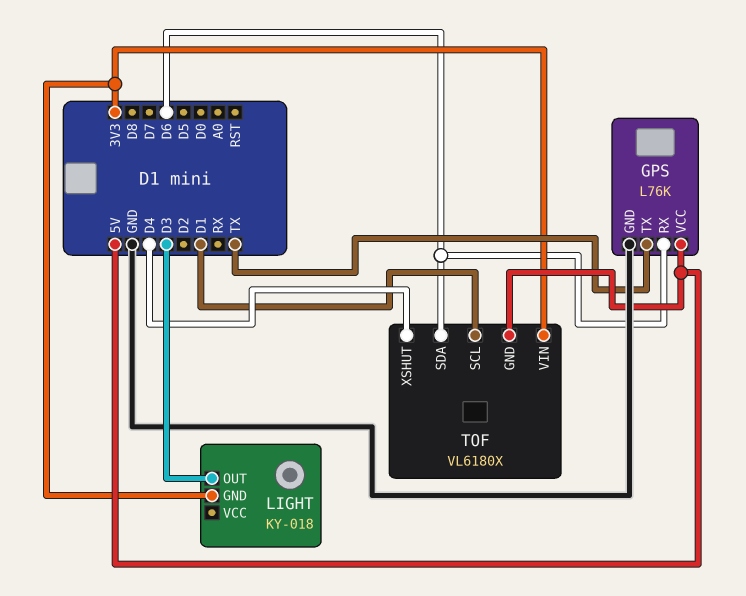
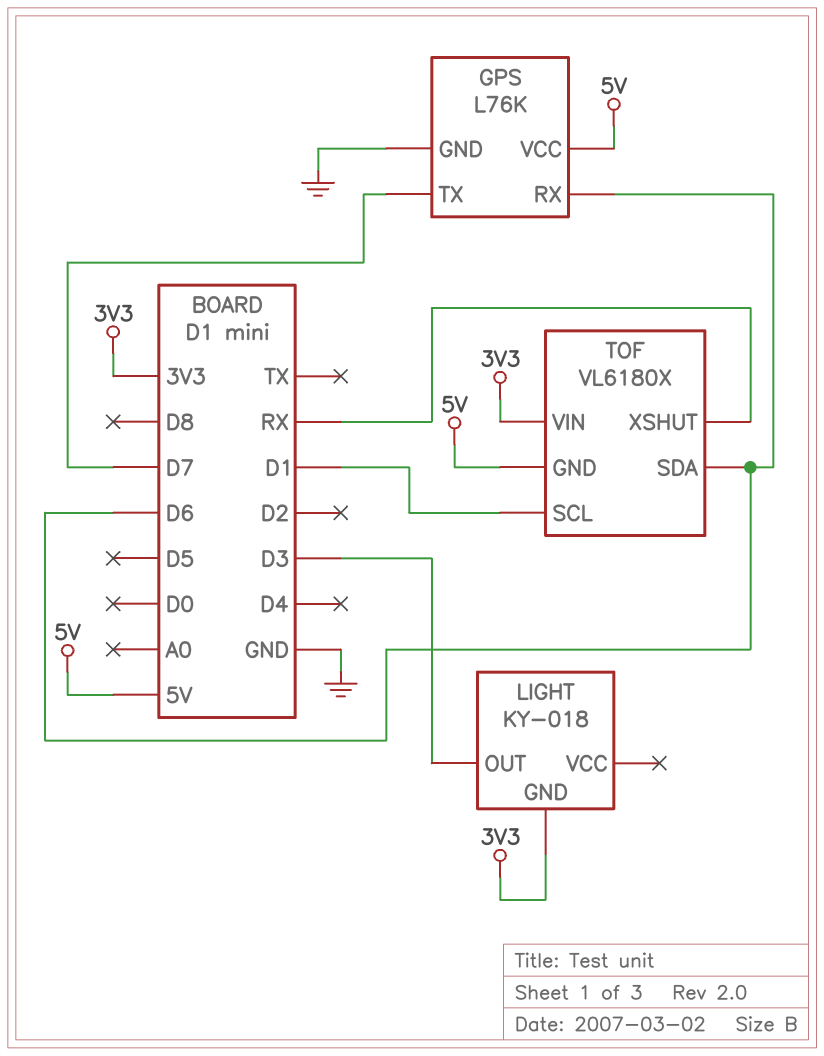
GPS pin TX: TX -> D7
TOF pin XSHUT: D4 -> RX

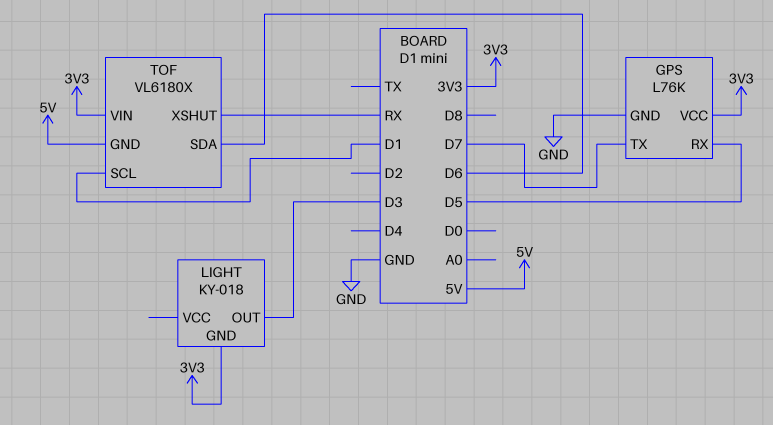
GPS pin RX: D6 -> D5
GPS pin VCC: 5V -> 3V3

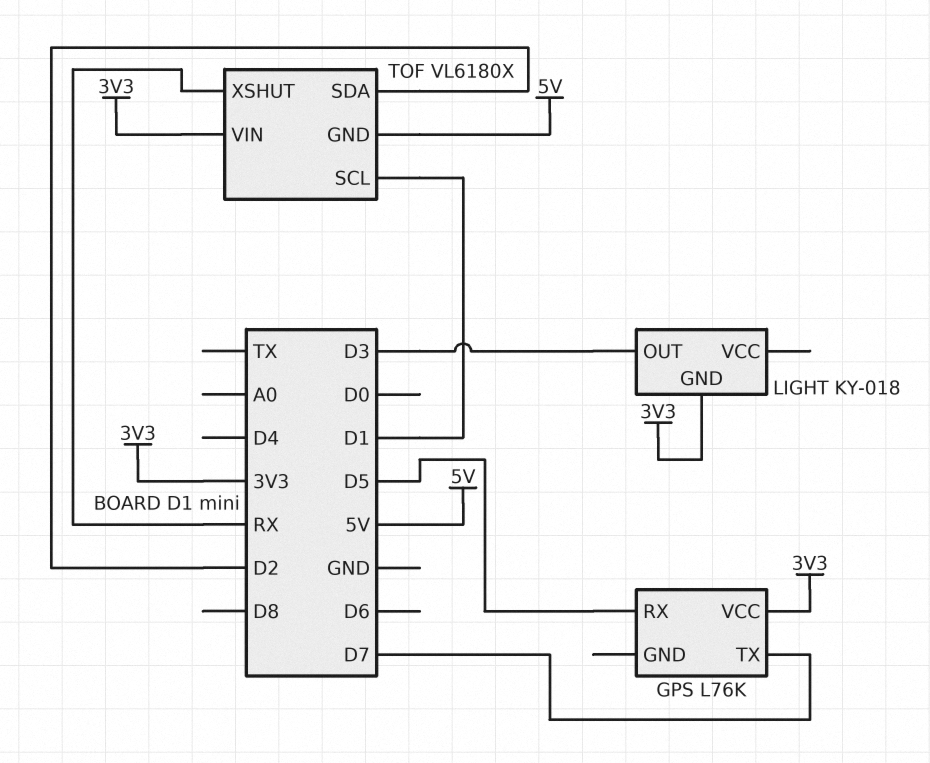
GPS pin GND: GND -> none
TOF pin SDA: D6 -> D2

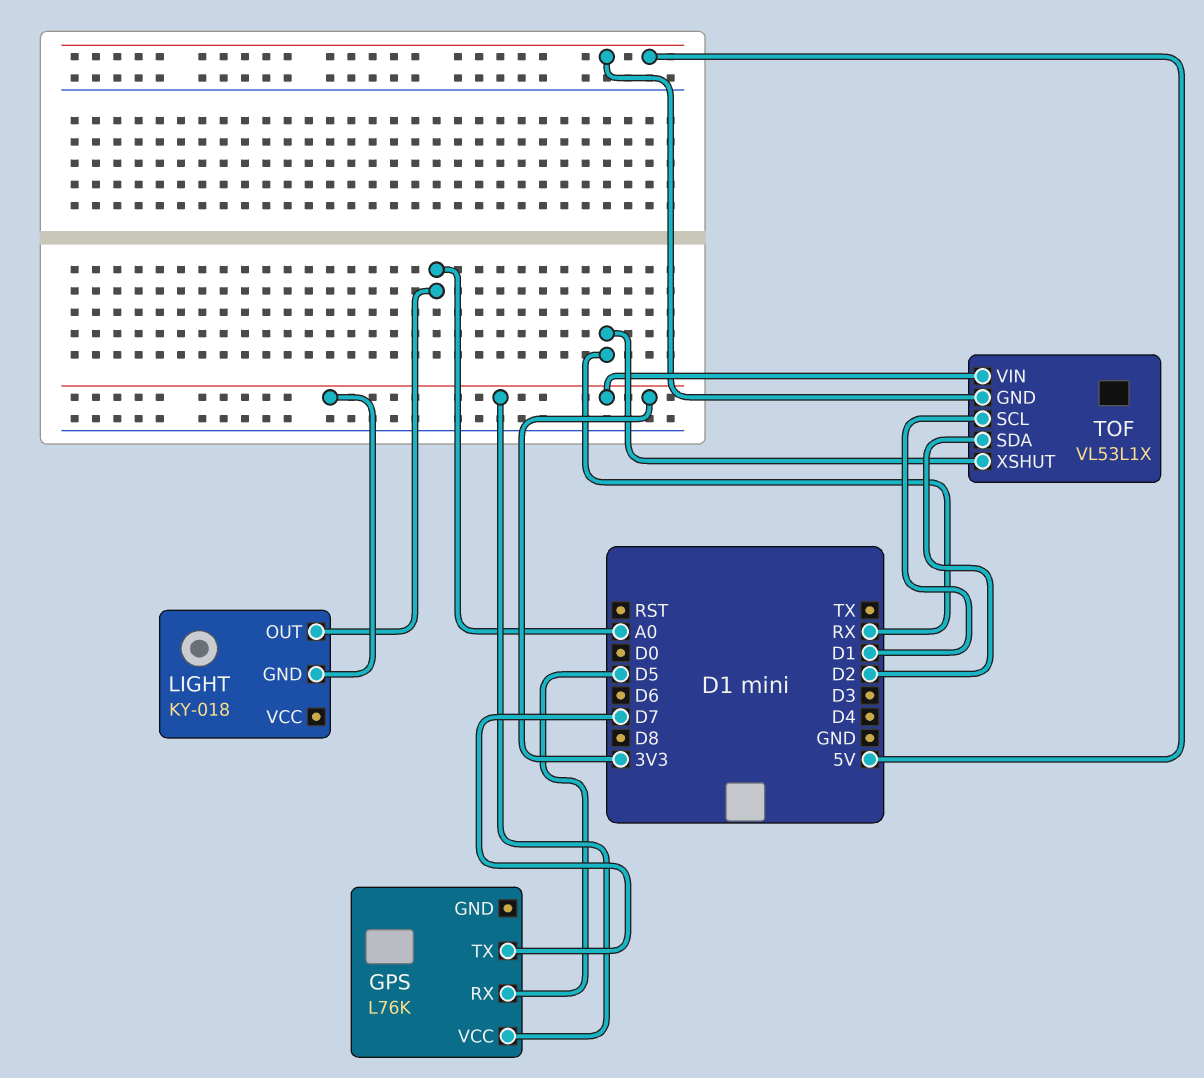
LIGHT pin OUT: D3 -> A0
TOF: VL6180X -> VL53L1X

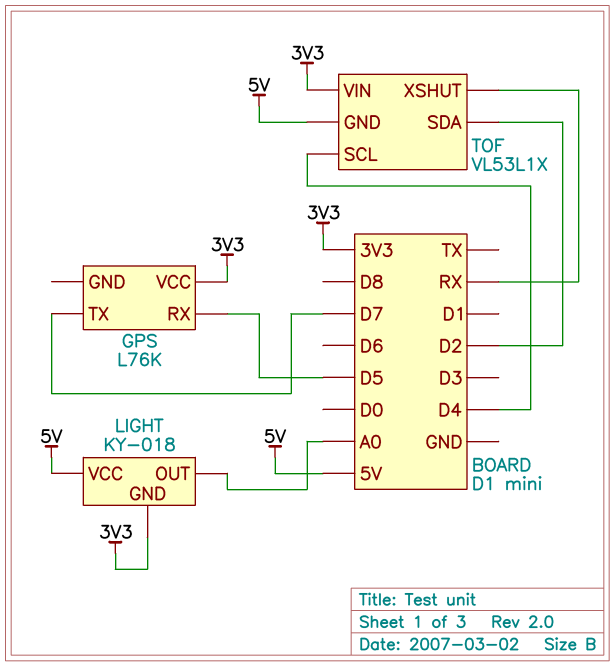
LIGHT pin VCC: none -> 5V
TOF pin SCL: D1 -> D4

